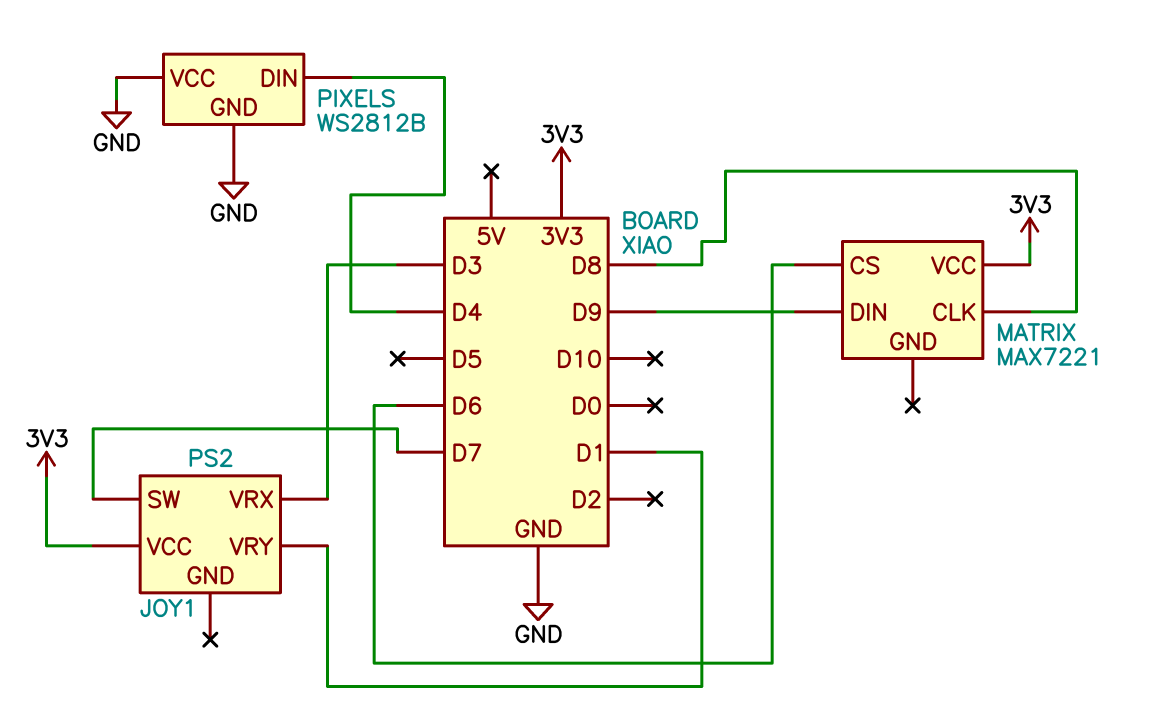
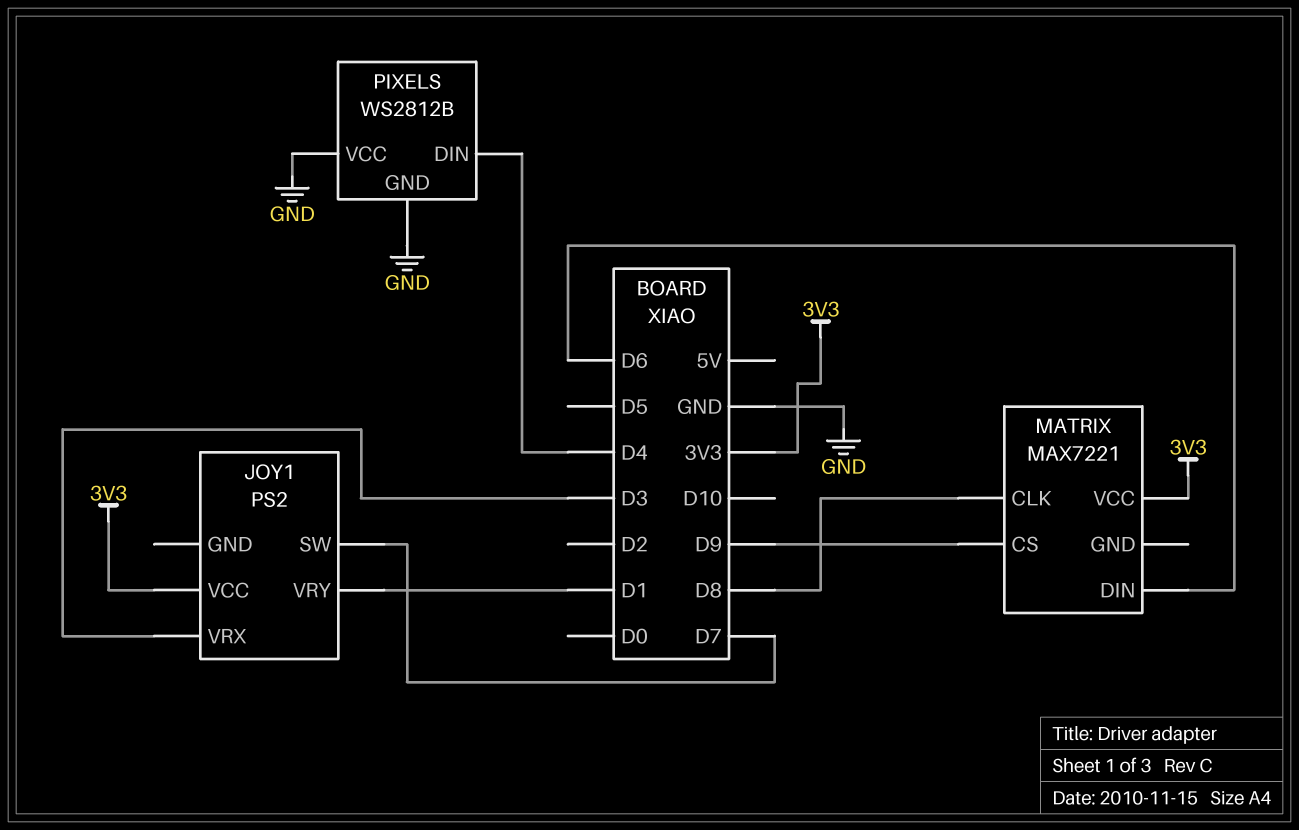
MATRIX pin CS: D6 -> D9
MATRIX pin DIN: D9 -> D6

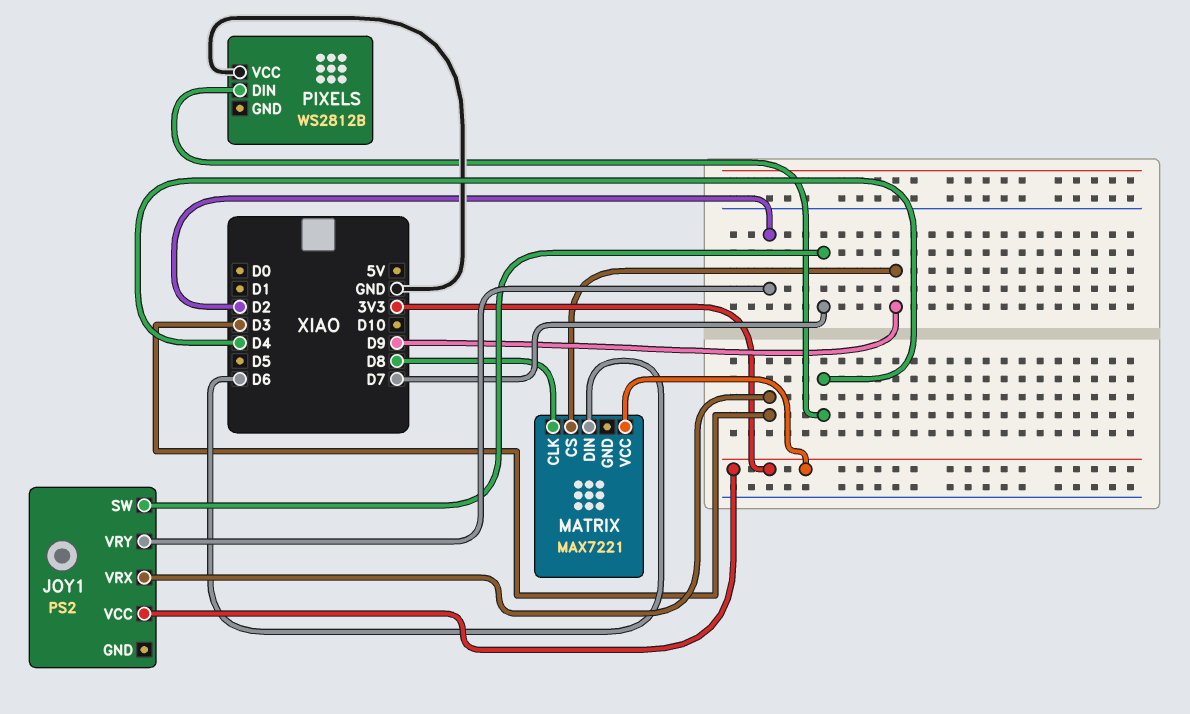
JOY1 pin VRY: D1 -> D2
PIXELS pin GND: GND -> none

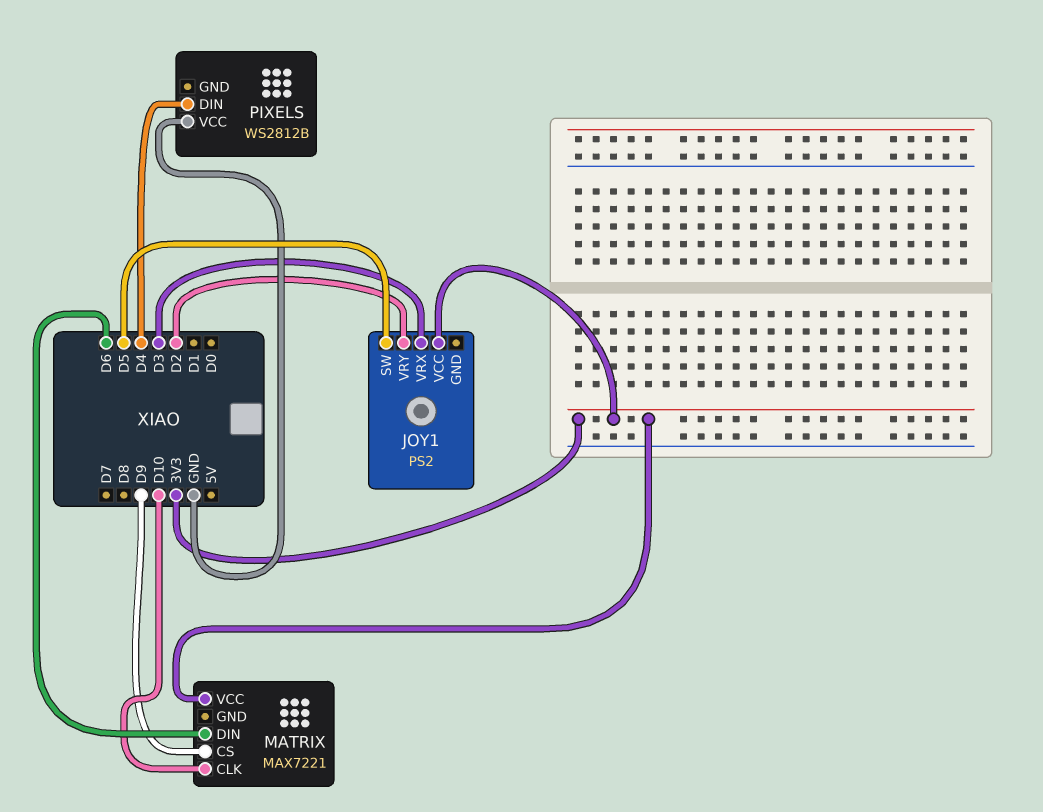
JOY1 pin SW: D7 -> D5
MATRIX pin CLK: D8 -> D10

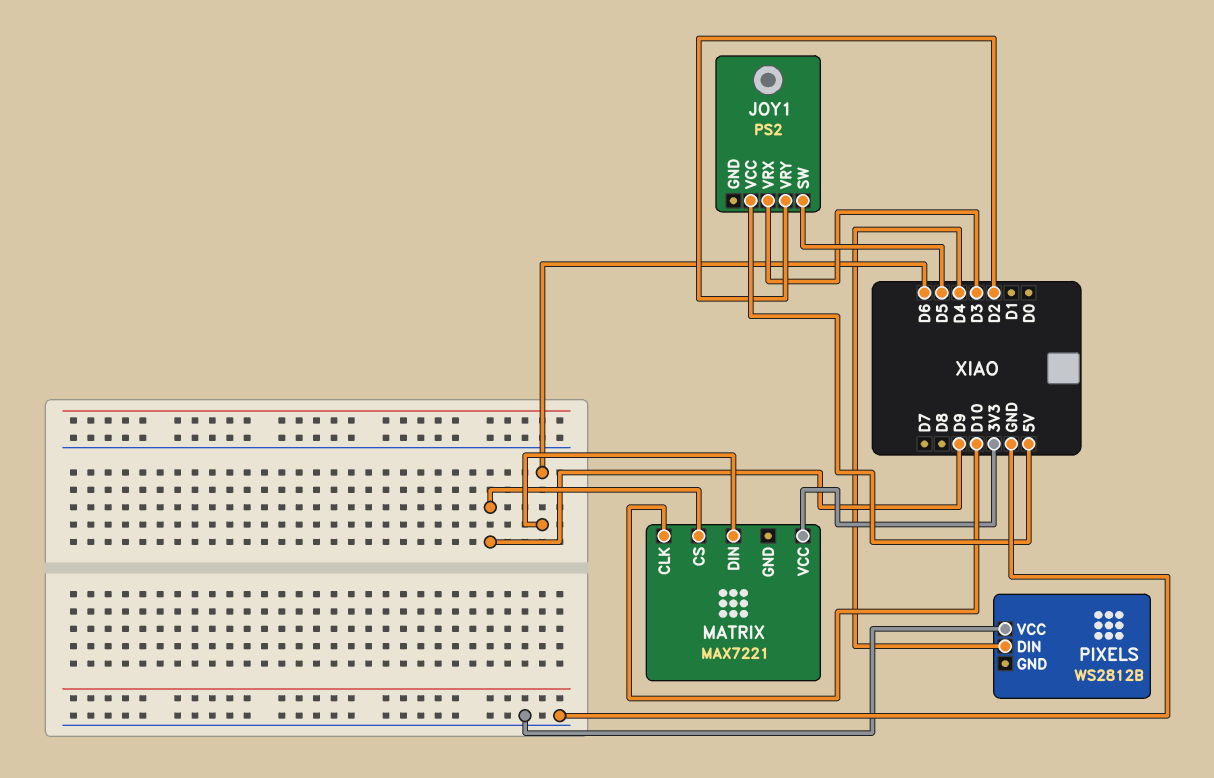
JOY1 pin VCC: 3V3 -> 5V

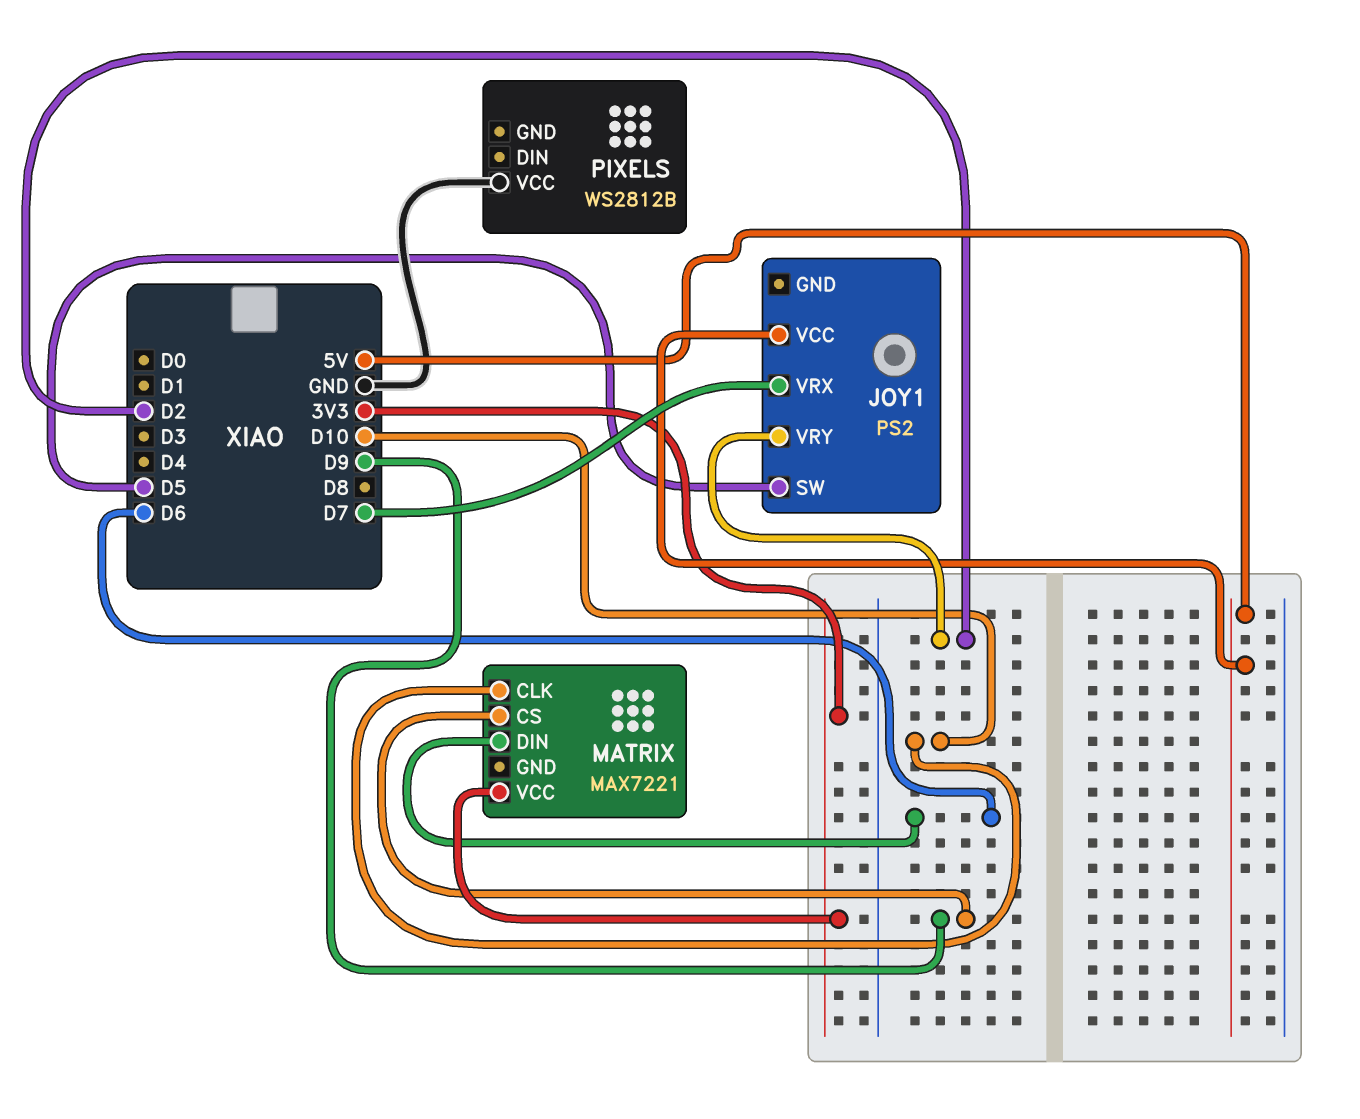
JOY1 pin VRX: D3 -> D7
PIXELS pin DIN: D4 -> none

